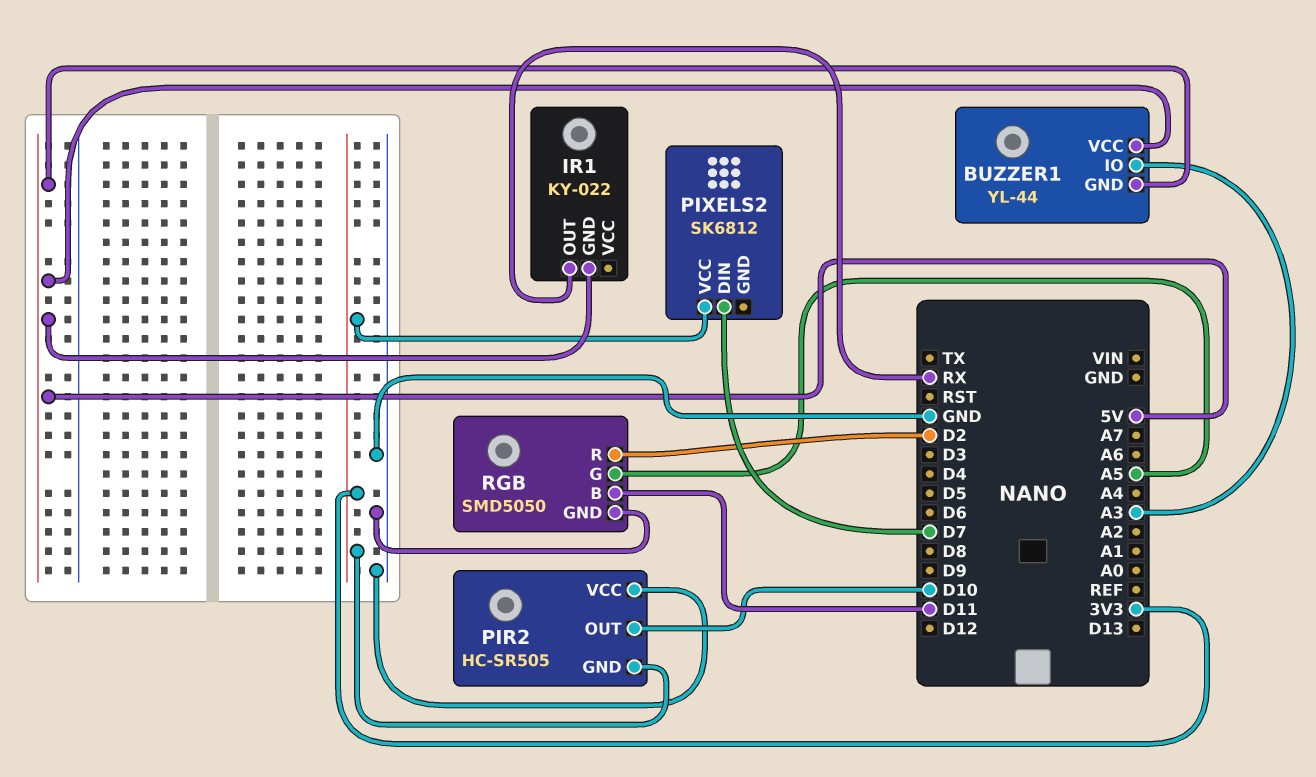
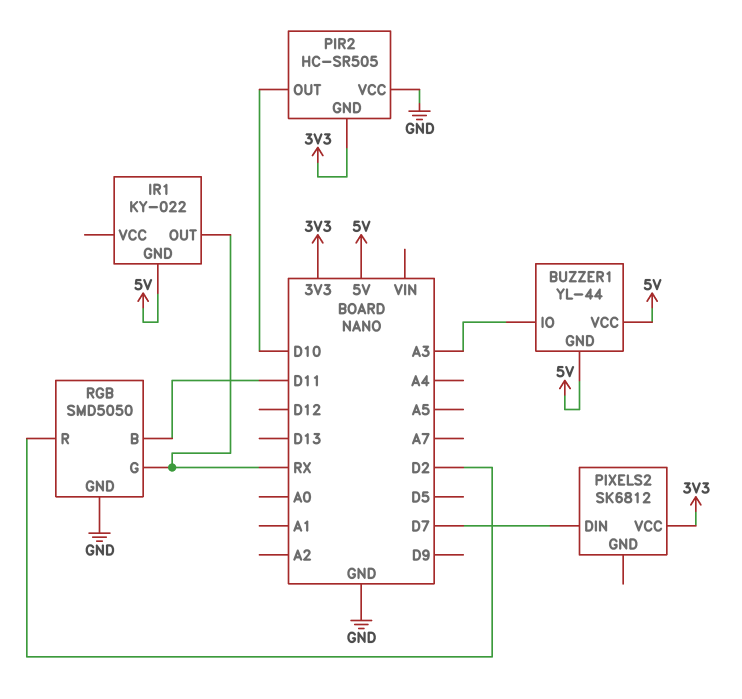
RGB pin G: A5 -> RX

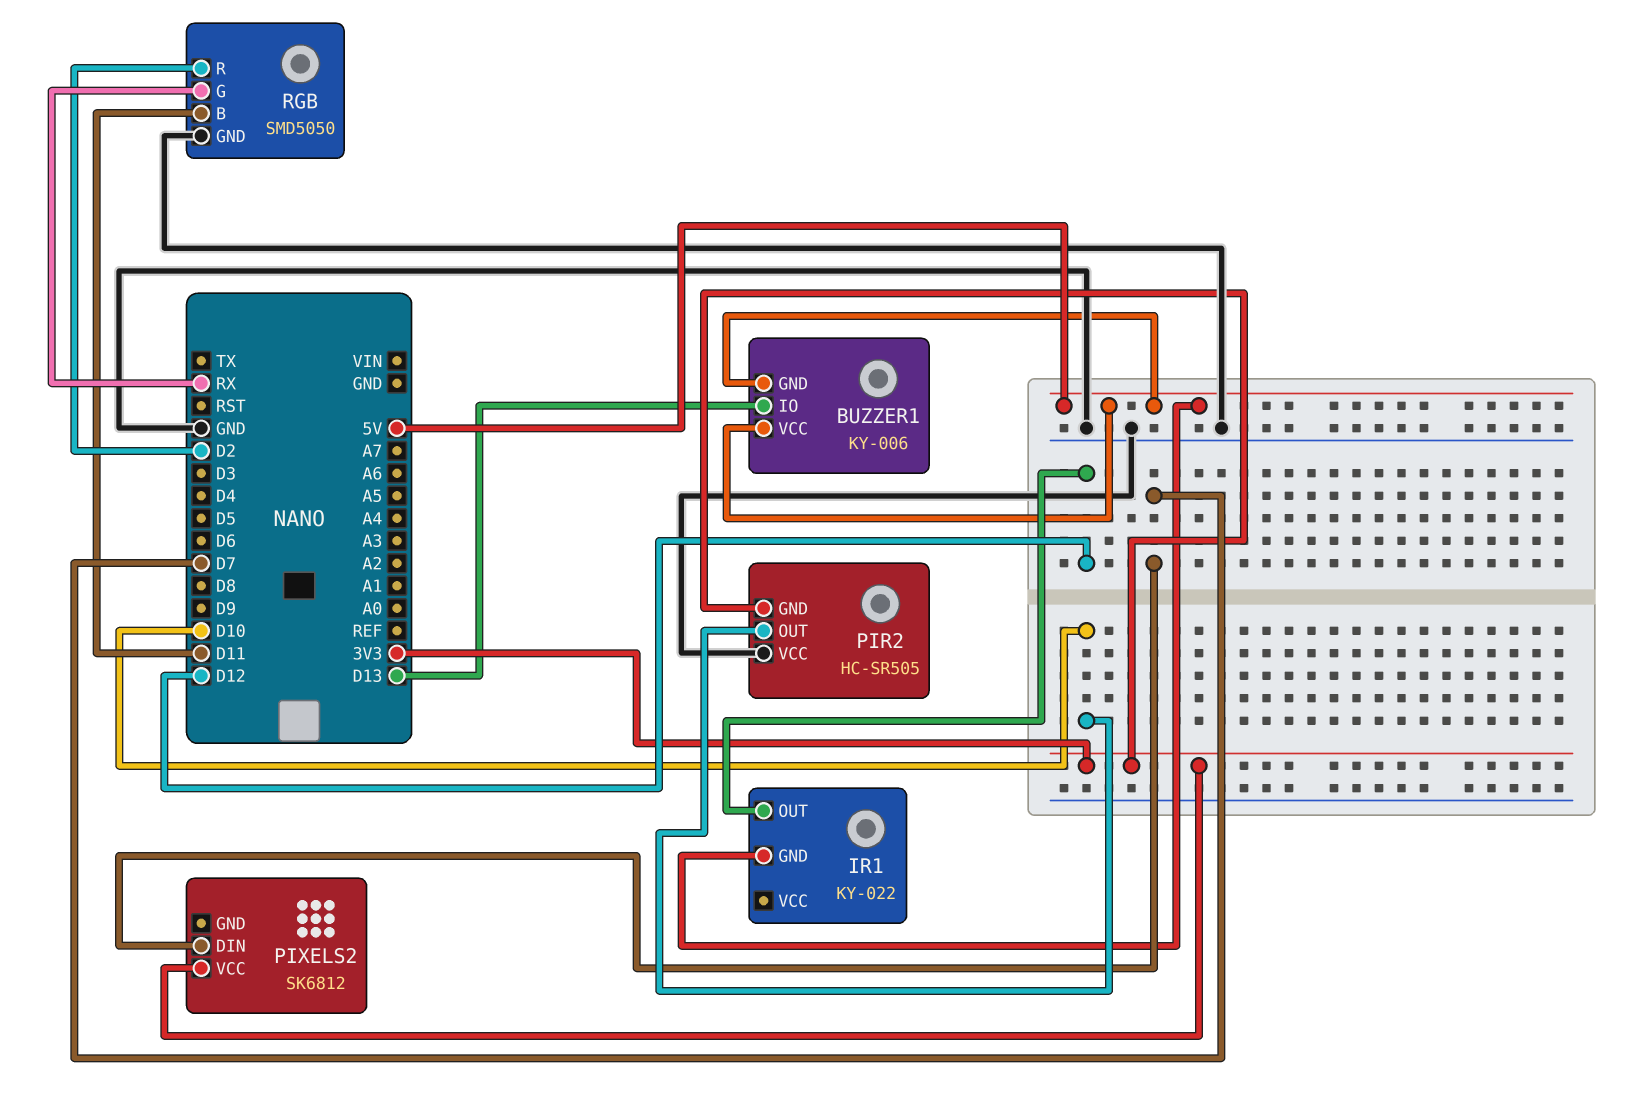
BUZZER1: YL-44 -> KY-006
BUZZER1 pin IO: A3 -> D13
IR1 pin OUT: RX -> D12

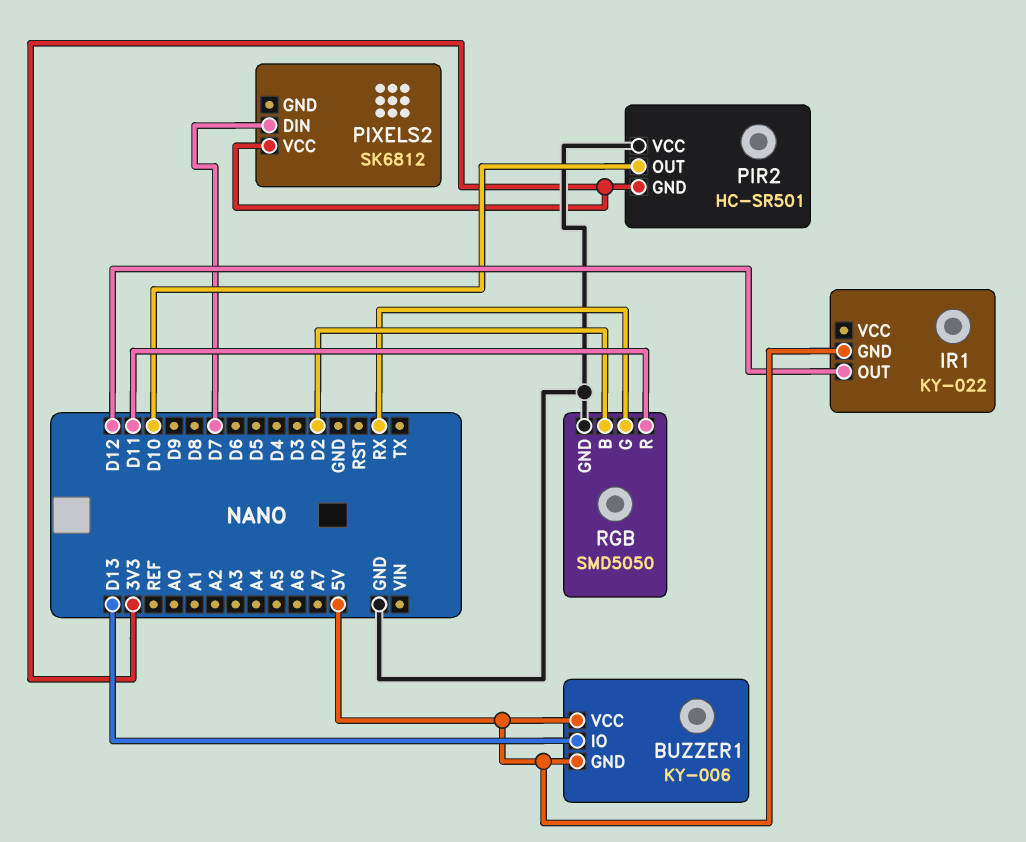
PIR2: HC-SR505 -> HC-SR501
RGB pin B: D11 -> D2
RGB pin R: D2 -> D11

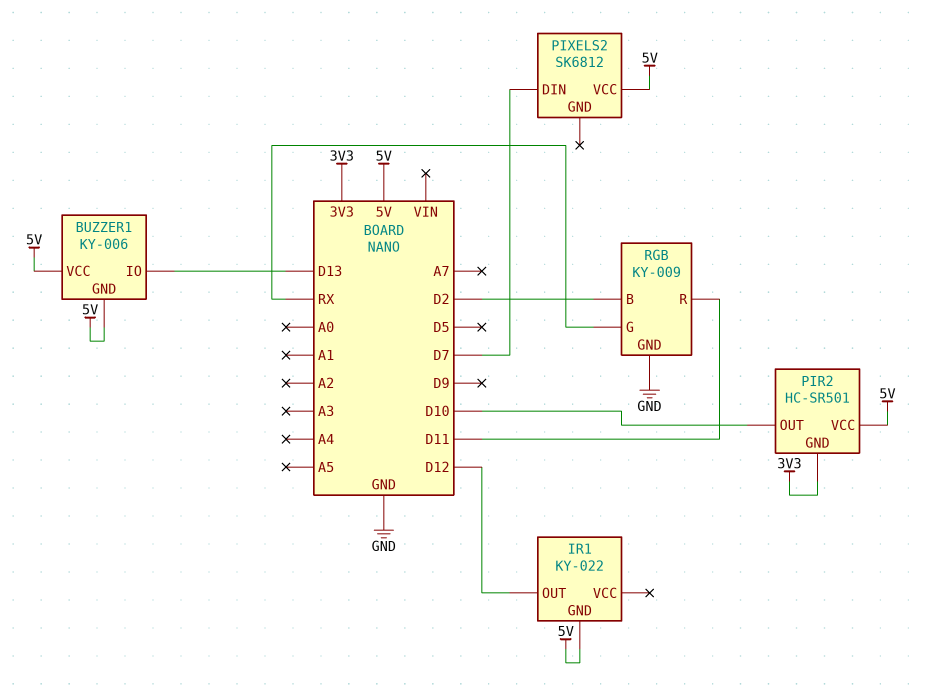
PIR2 pin VCC: GND -> 5V
PIXELS2 pin VCC: 3V3 -> 5V
RGB: SMD5050 -> KY-009

